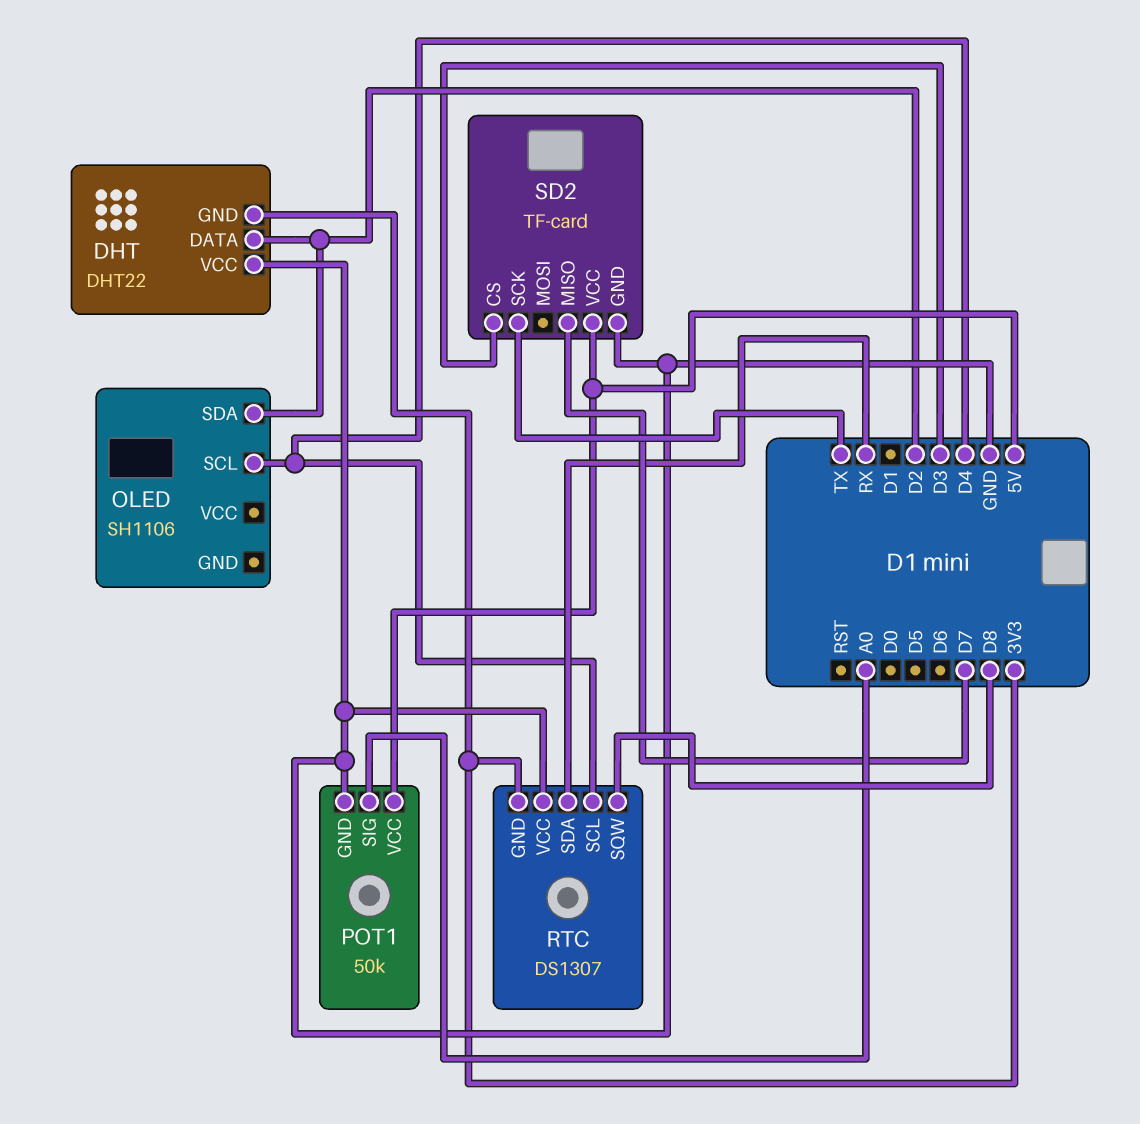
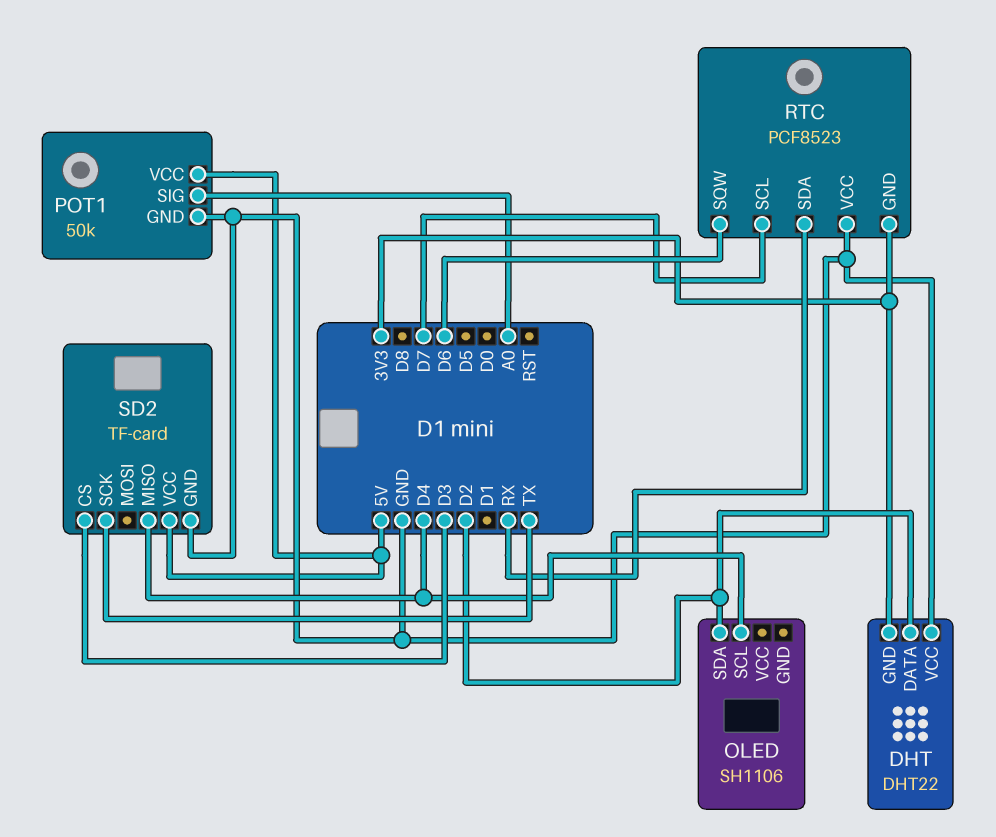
RTC: DS1307 -> PCF8523
RTC pin SCL: D4 -> D7
RTC pin SQW: D8 -> D6
SD2 pin MISO: D7 -> D4

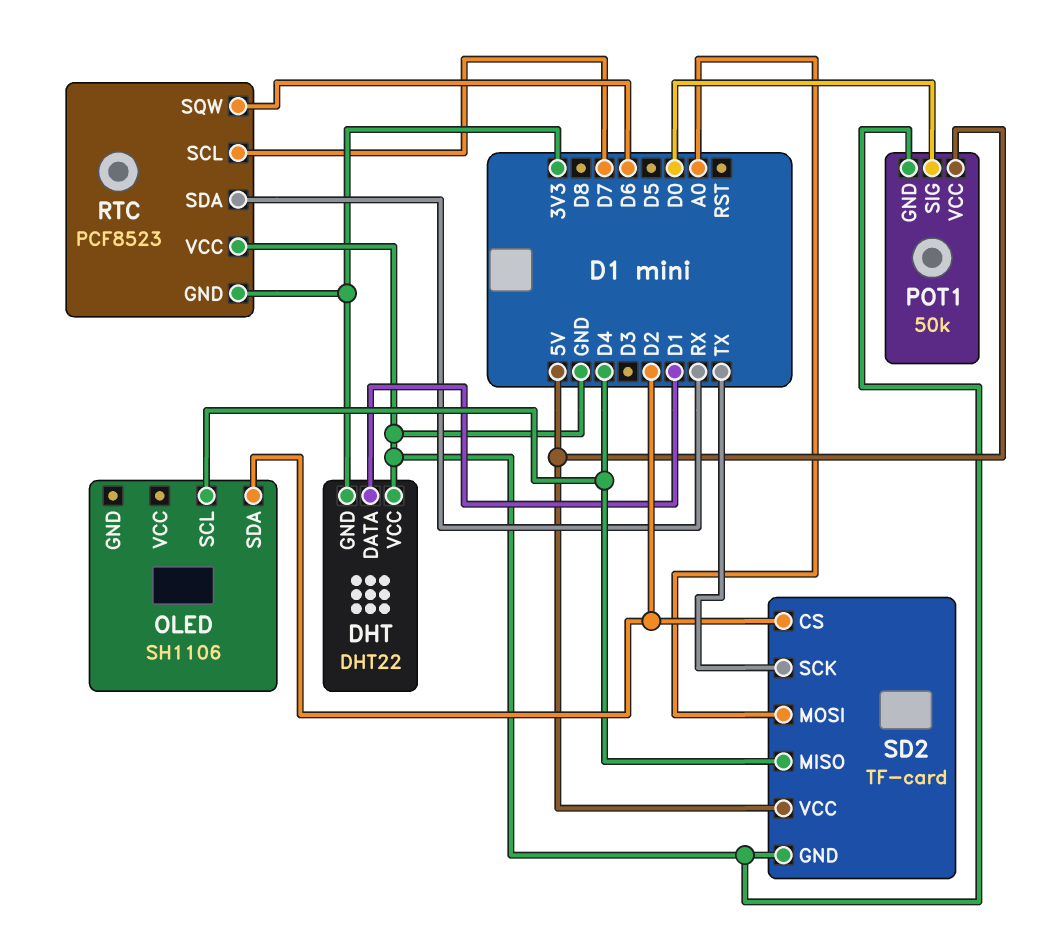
DHT pin DATA: D2 -> D1
POT1 pin SIG: A0 -> D0
SD2 pin CS: D3 -> D2
SD2 pin MOSI: none -> A0

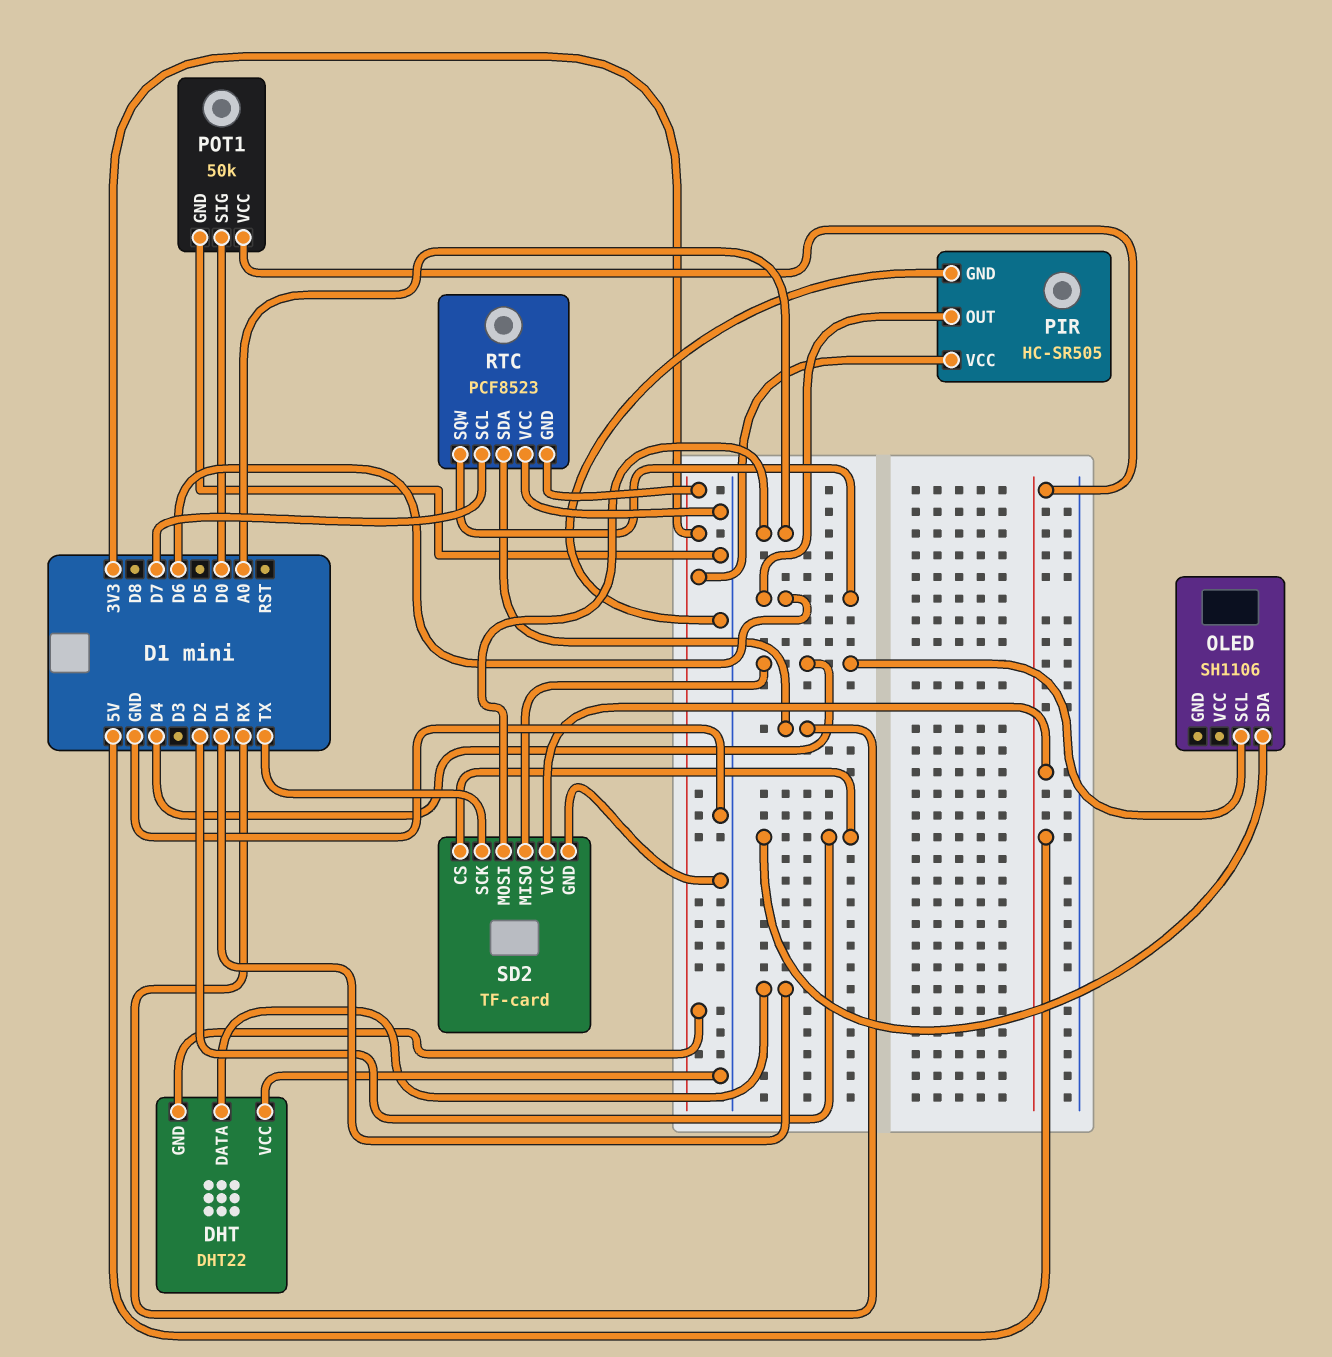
PIR: none -> HC-SR505
PIR pin GND: none -> GND
PIR pin OUT: none -> D6
PIR pin VCC: none -> 3V3

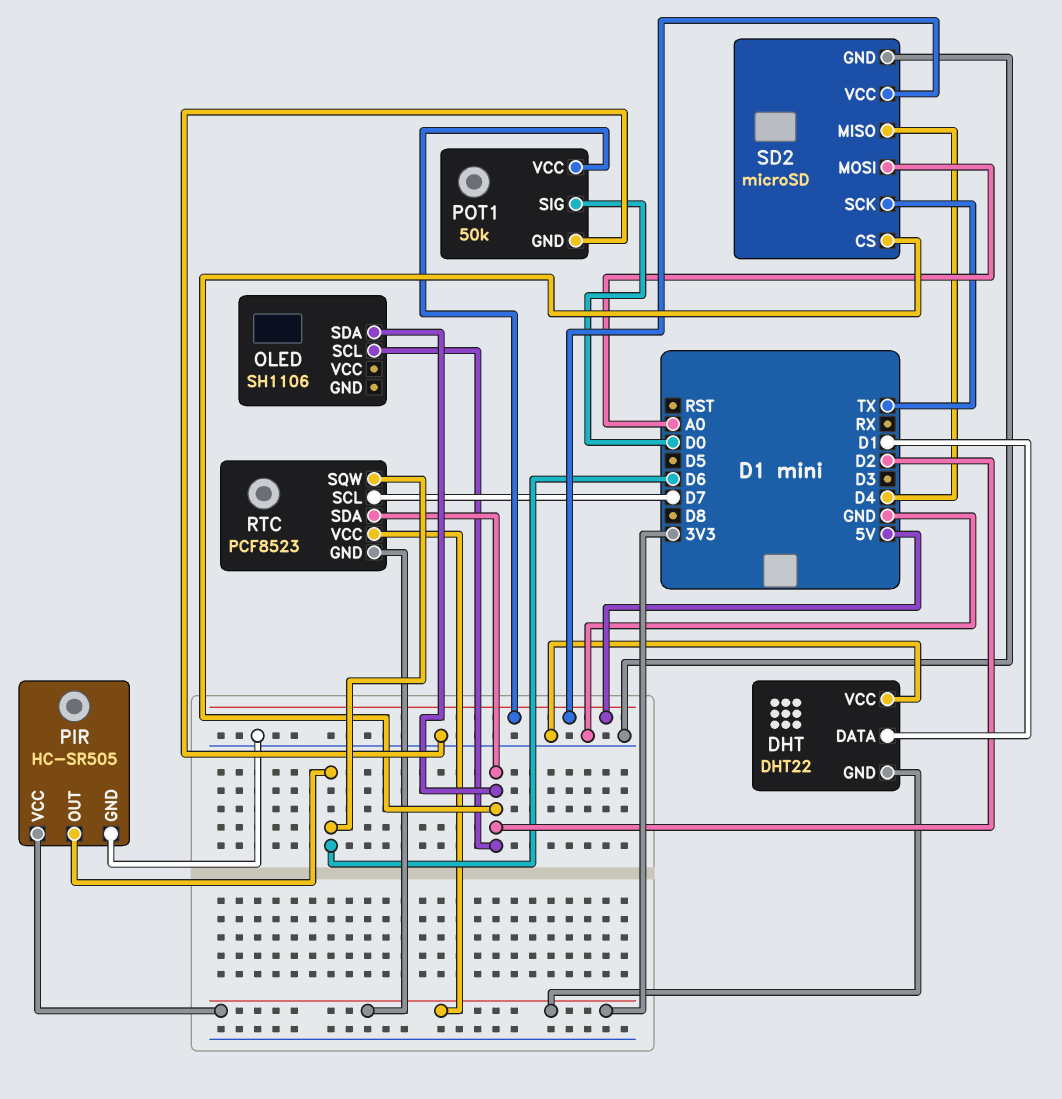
OLED pin SCL: D4 -> D2
RTC pin SDA: RX -> D2
RTC pin VCC: GND -> 3V3
SD2: TF-card -> microSD

